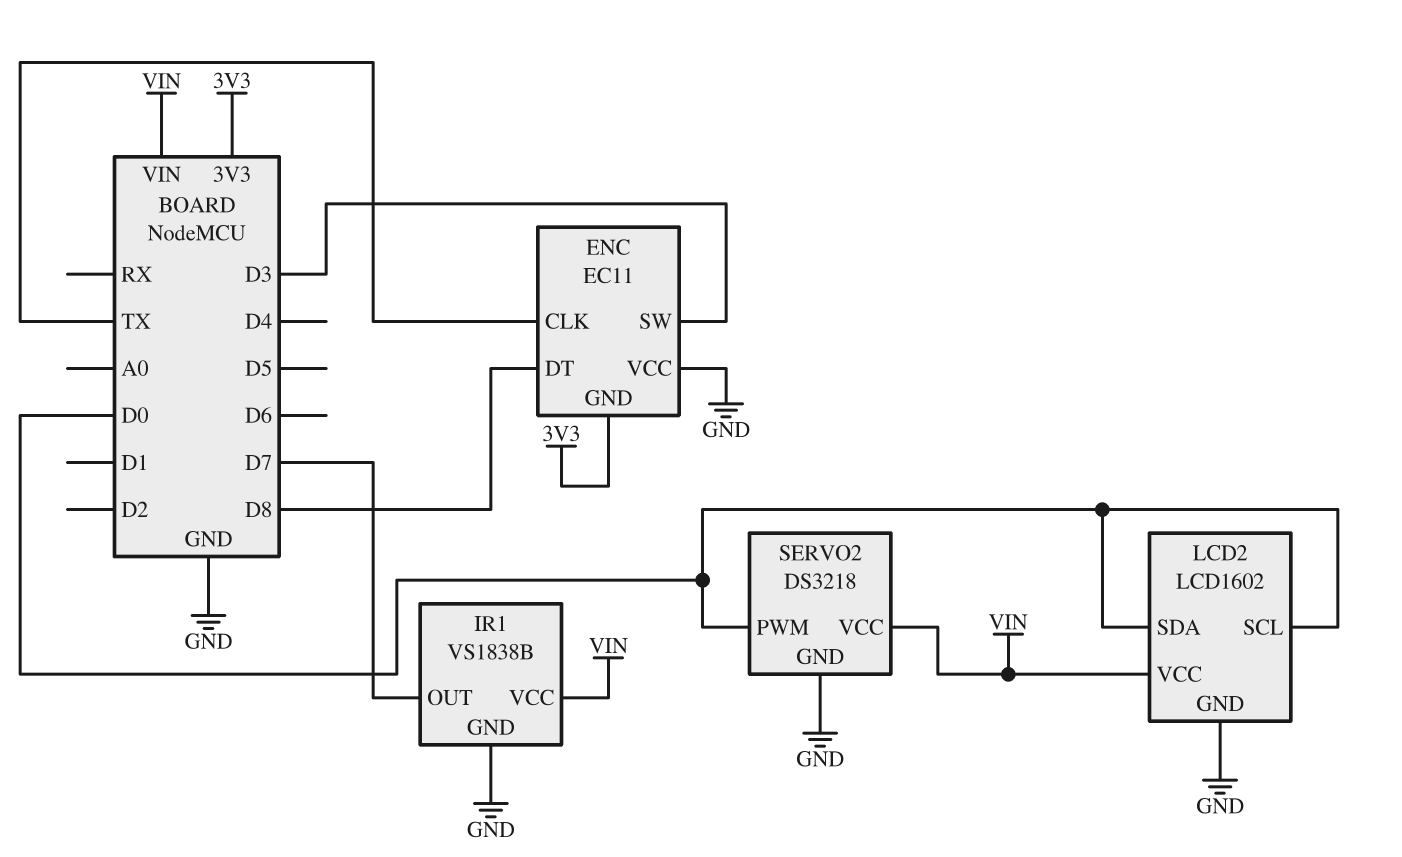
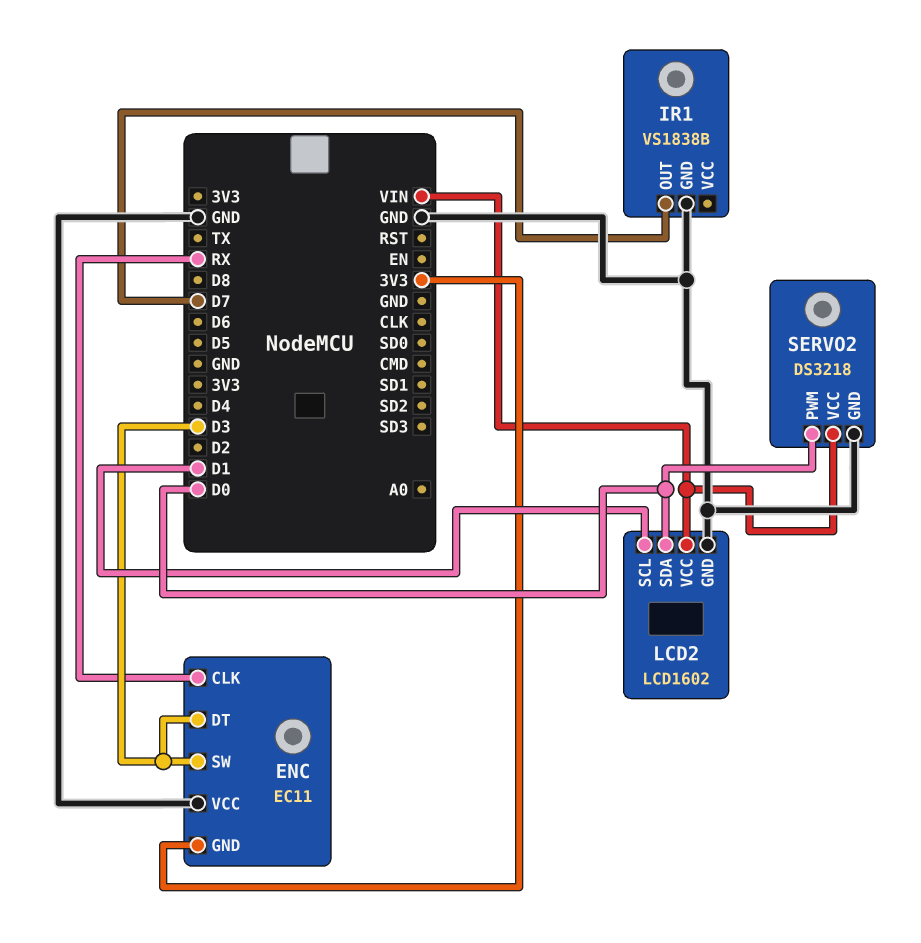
ENC pin CLK: TX -> RX
ENC pin DT: D8 -> D3
IR1 pin VCC: VIN -> none
LCD2 pin SCL: D0 -> D1

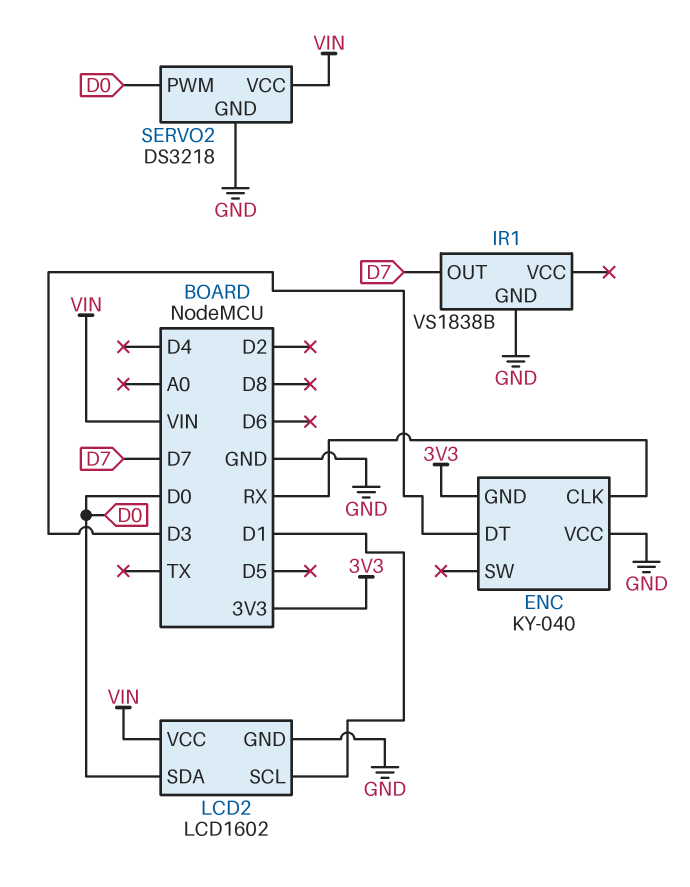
ENC: EC11 -> KY-040
ENC pin SW: D3 -> none

